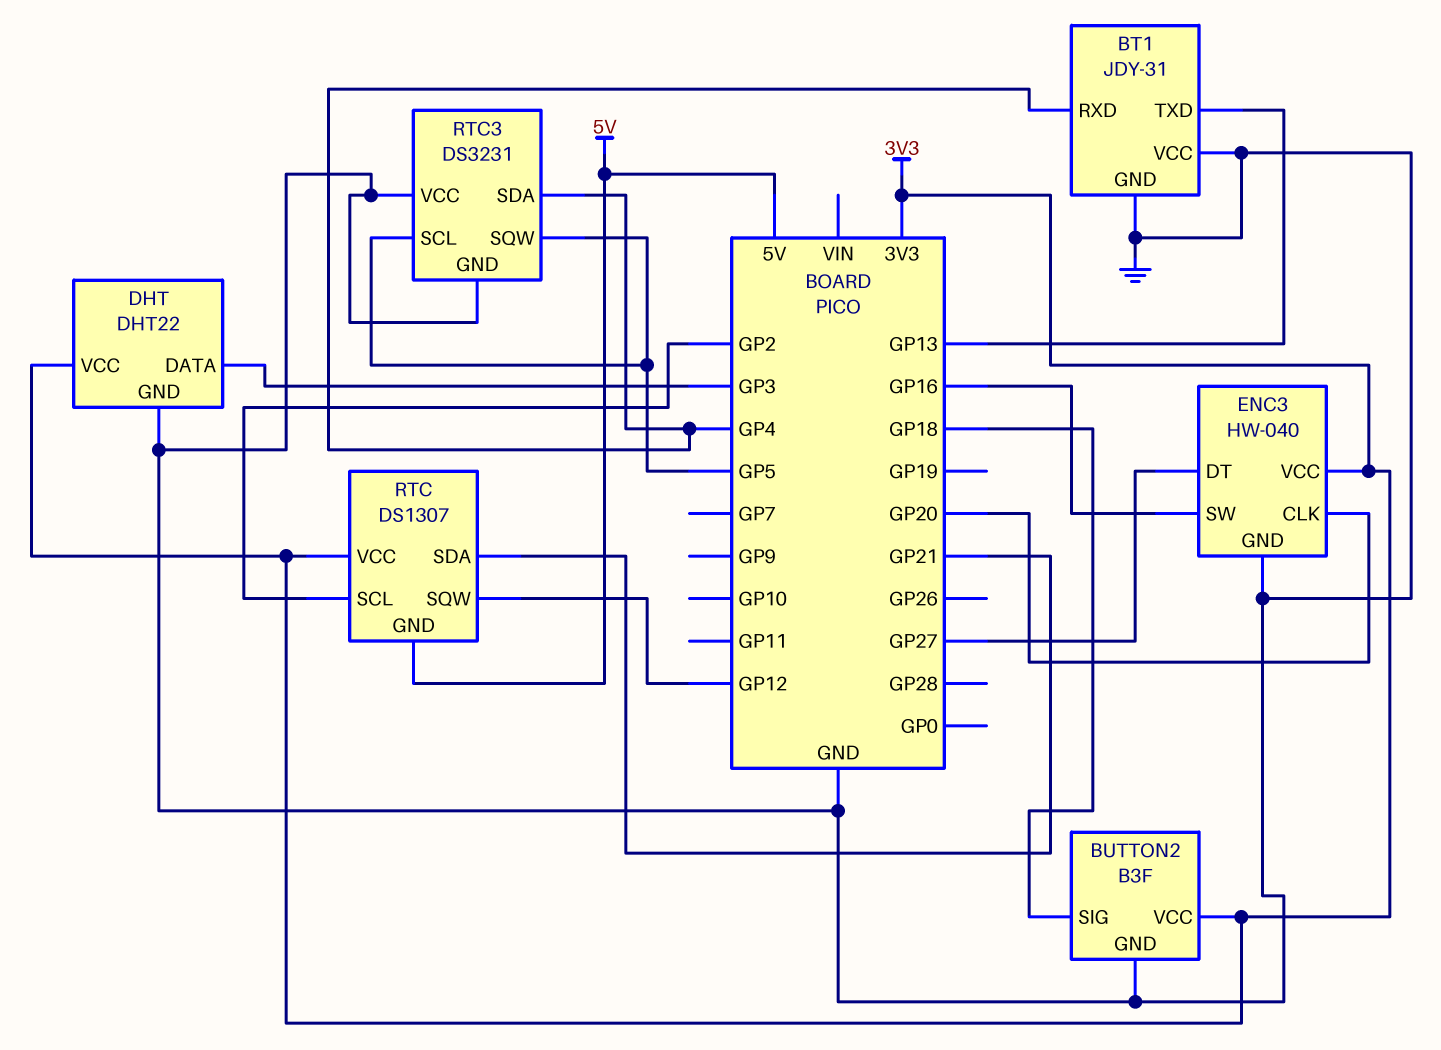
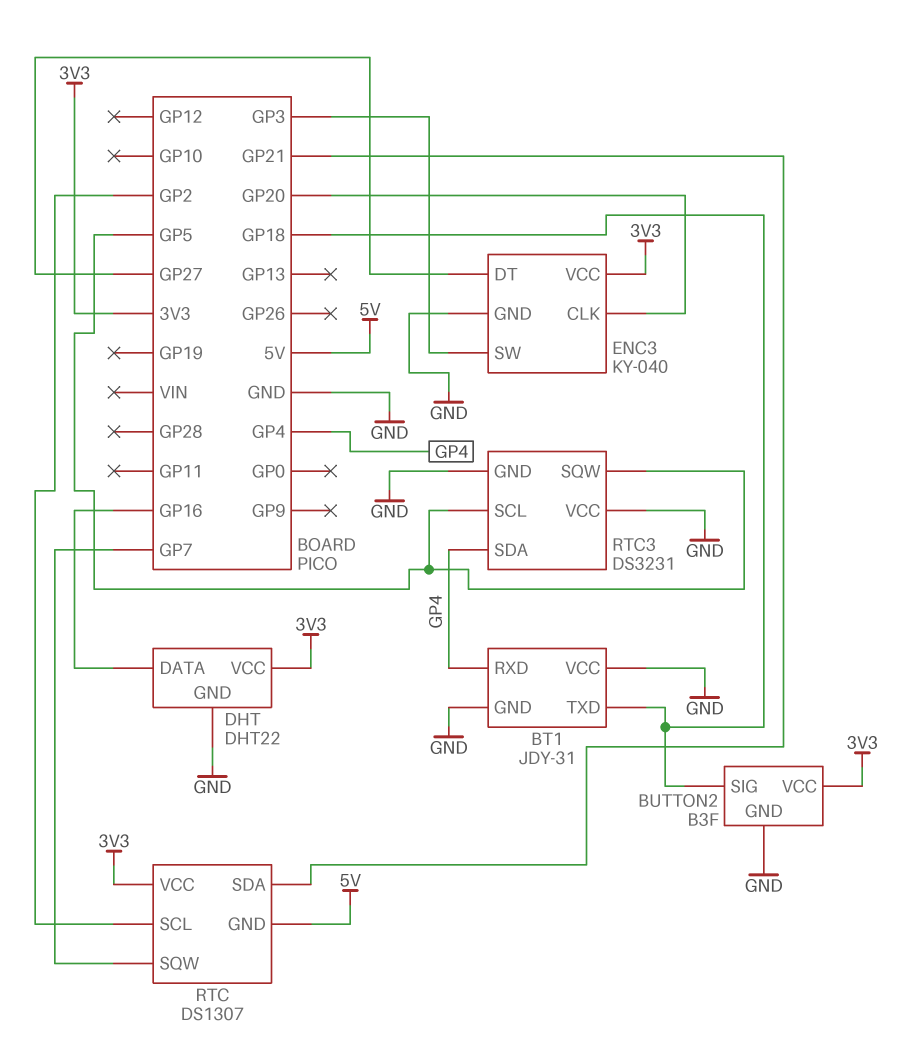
BT1 pin TXD: GP13 -> GP18
DHT pin DATA: GP3 -> GP16
ENC3: HW-040 -> KY-040
ENC3 pin SW: GP16 -> GP3
RTC pin SQW: GP12 -> GP7

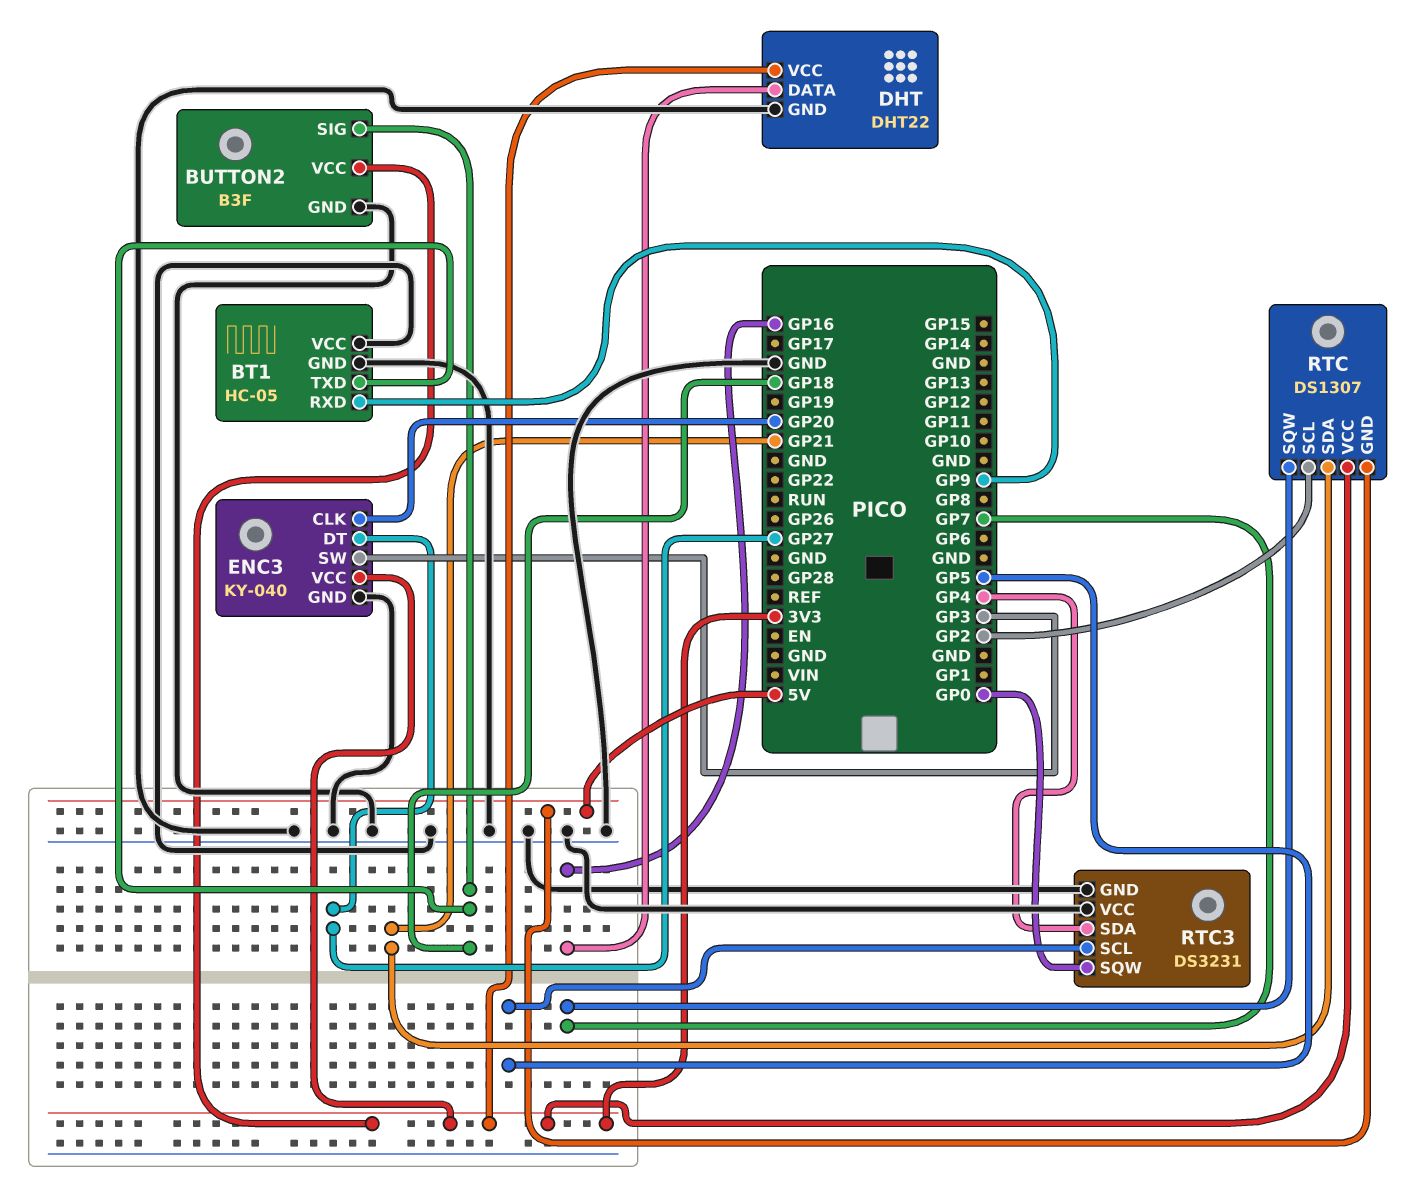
BT1: JDY-31 -> HC-05
BT1 pin RXD: GP4 -> GP9
RTC3 pin SQW: GP5 -> GP0

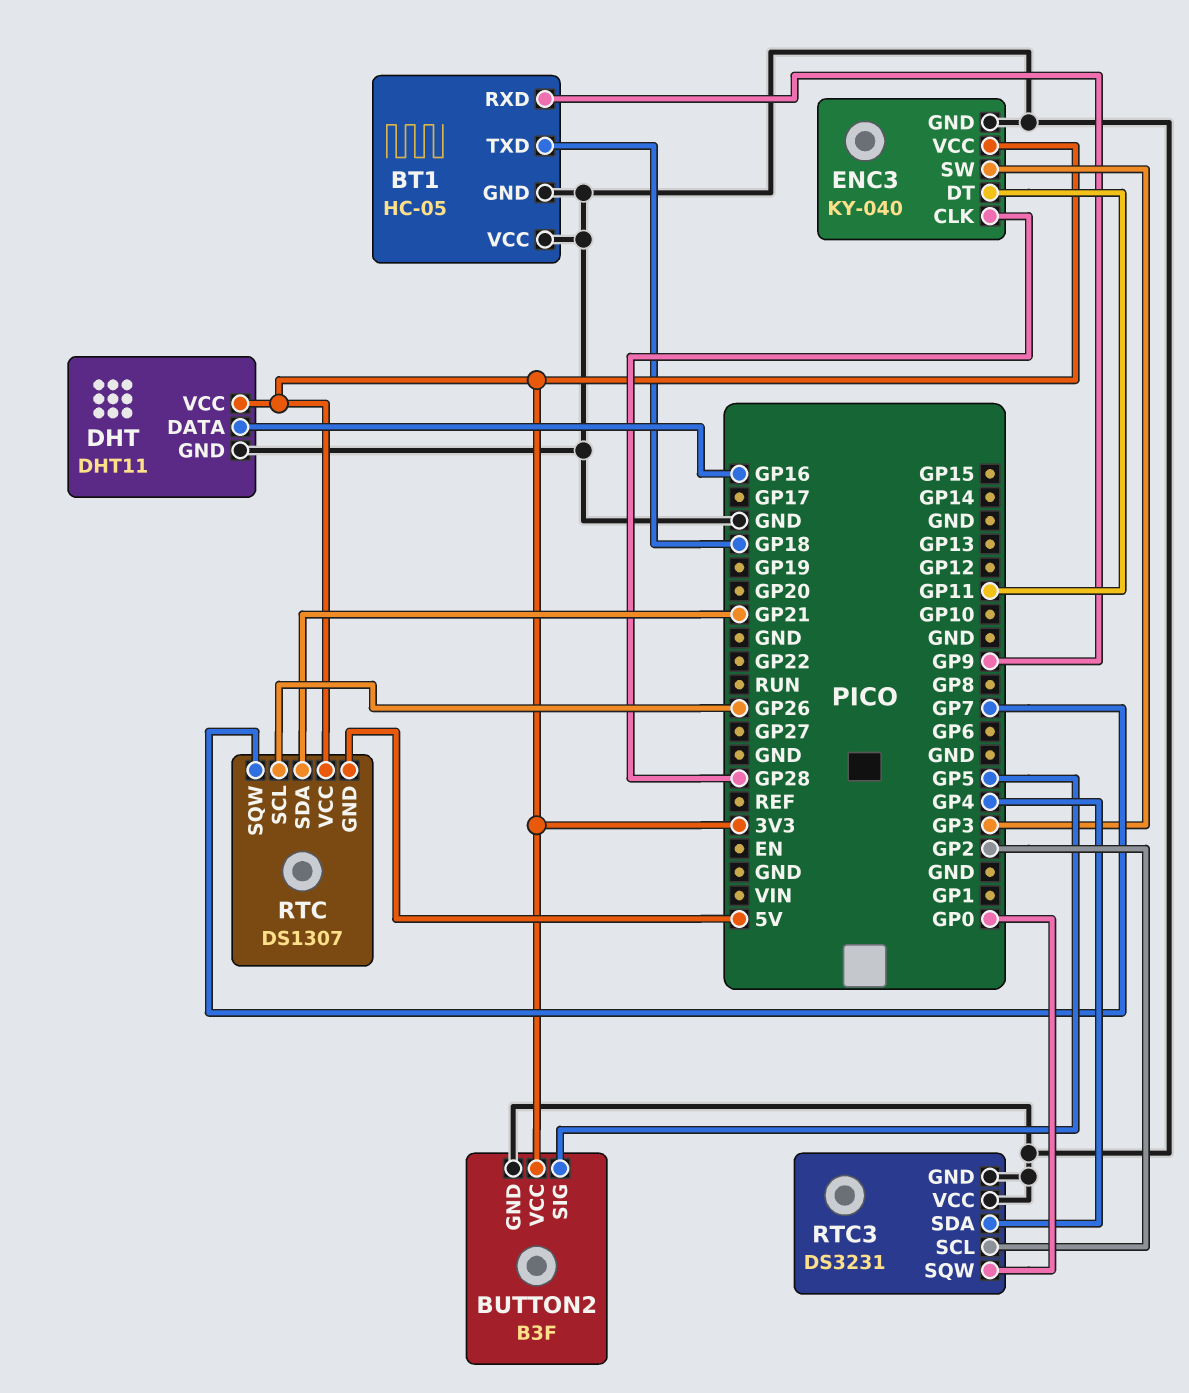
BUTTON2 pin SIG: GP18 -> GP5
DHT: DHT22 -> DHT11
ENC3 pin CLK: GP20 -> GP28
ENC3 pin DT: GP27 -> GP11
RTC pin SCL: GP2 -> GP26
RTC3 pin SCL: GP5 -> GP2

